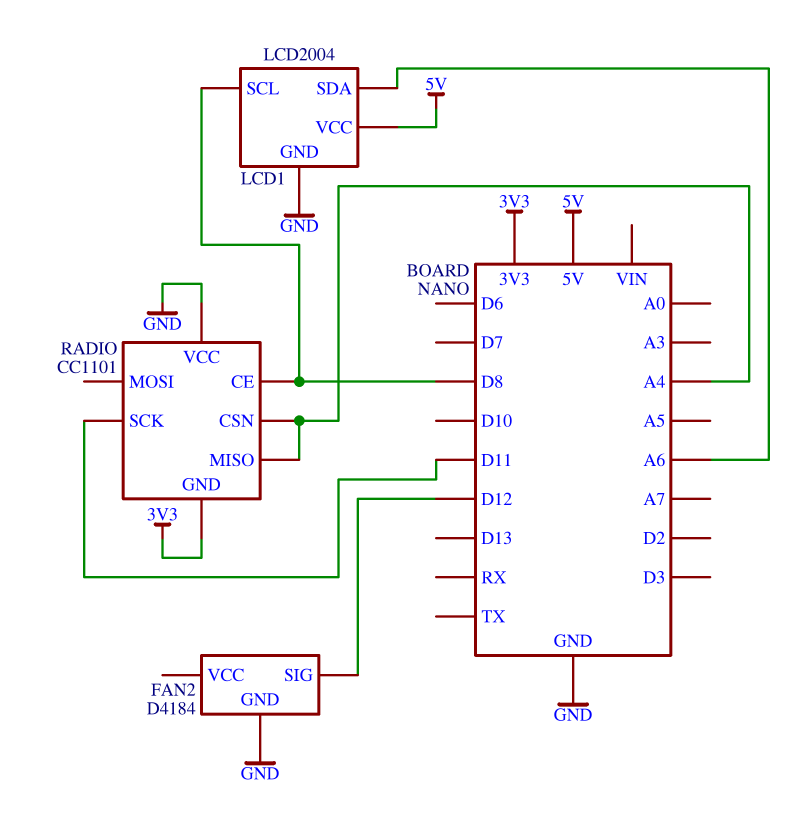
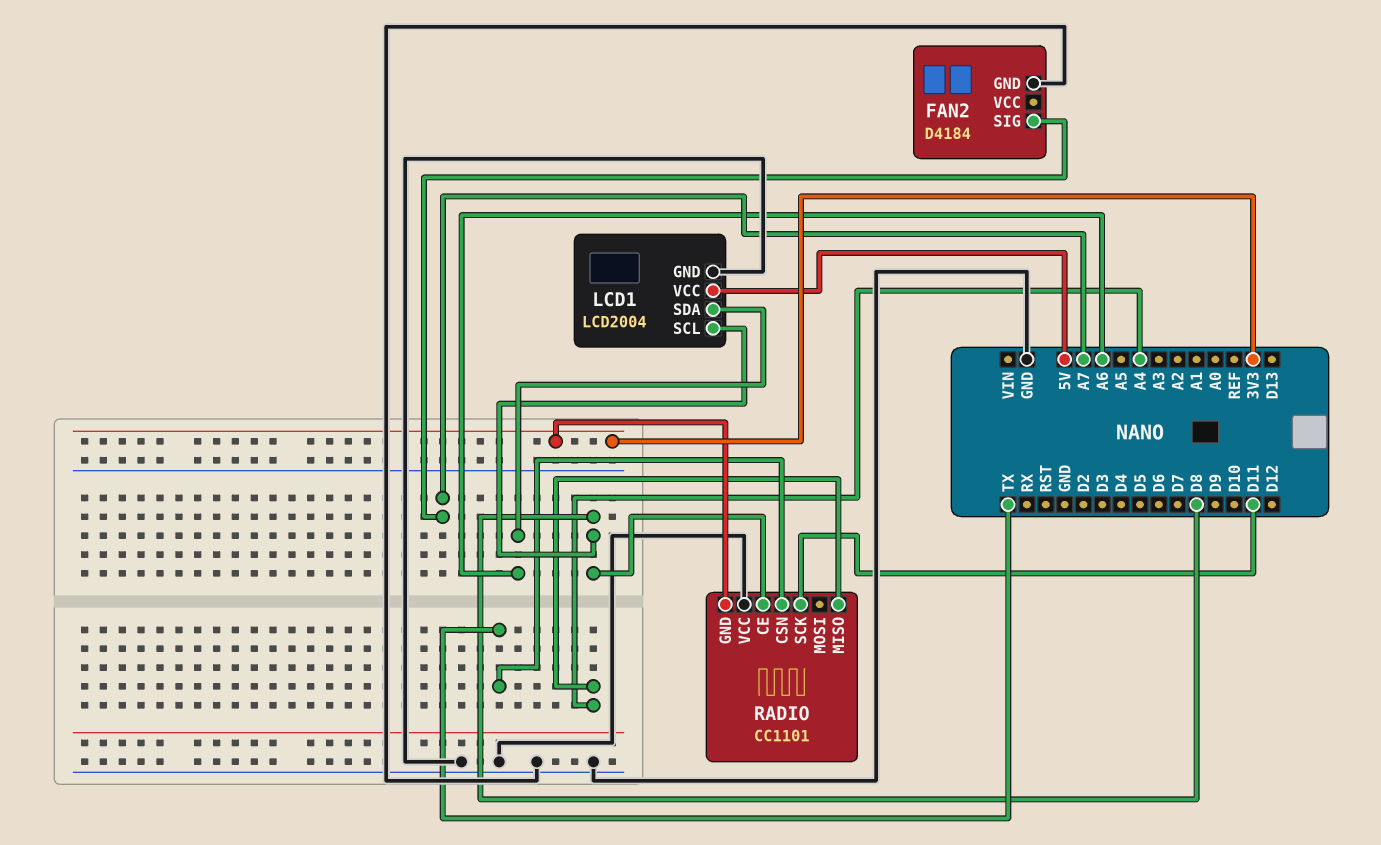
FAN2 pin SIG: D12 -> A7
RADIO pin CSN: A4 -> TX

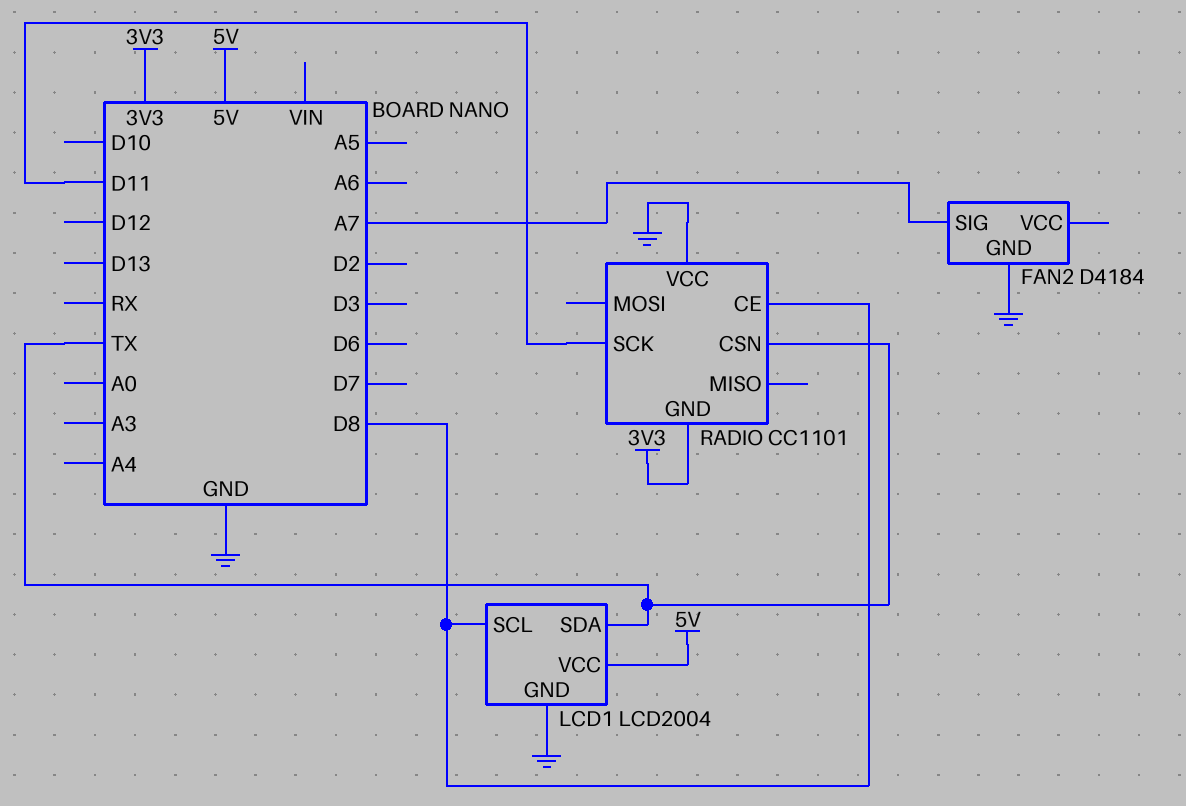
LCD1 pin SDA: A6 -> TX
RADIO pin MISO: A4 -> none

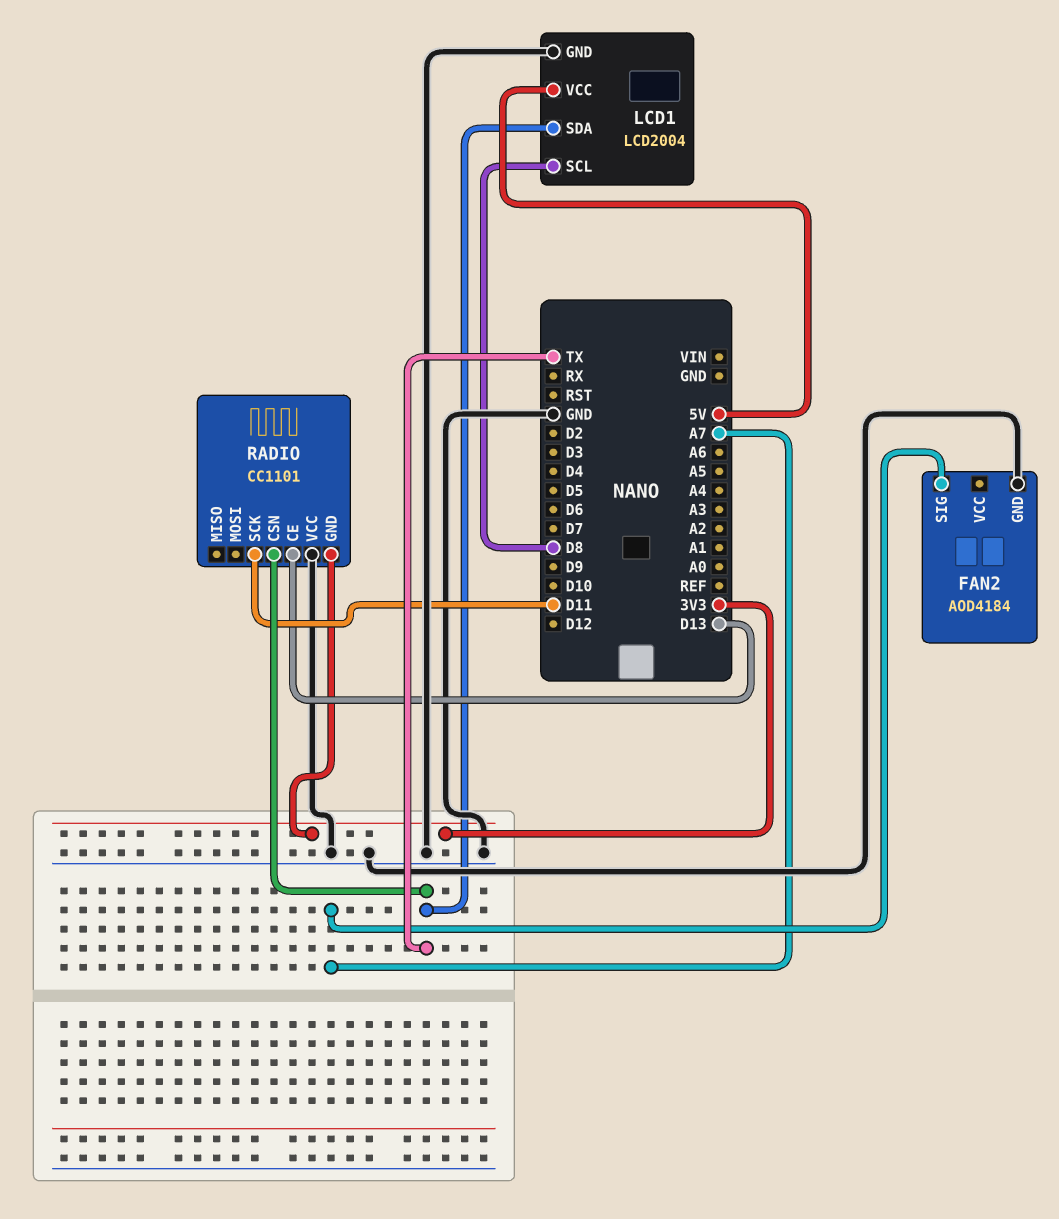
FAN2: D4184 -> AOD4184
RADIO pin CE: D8 -> D13

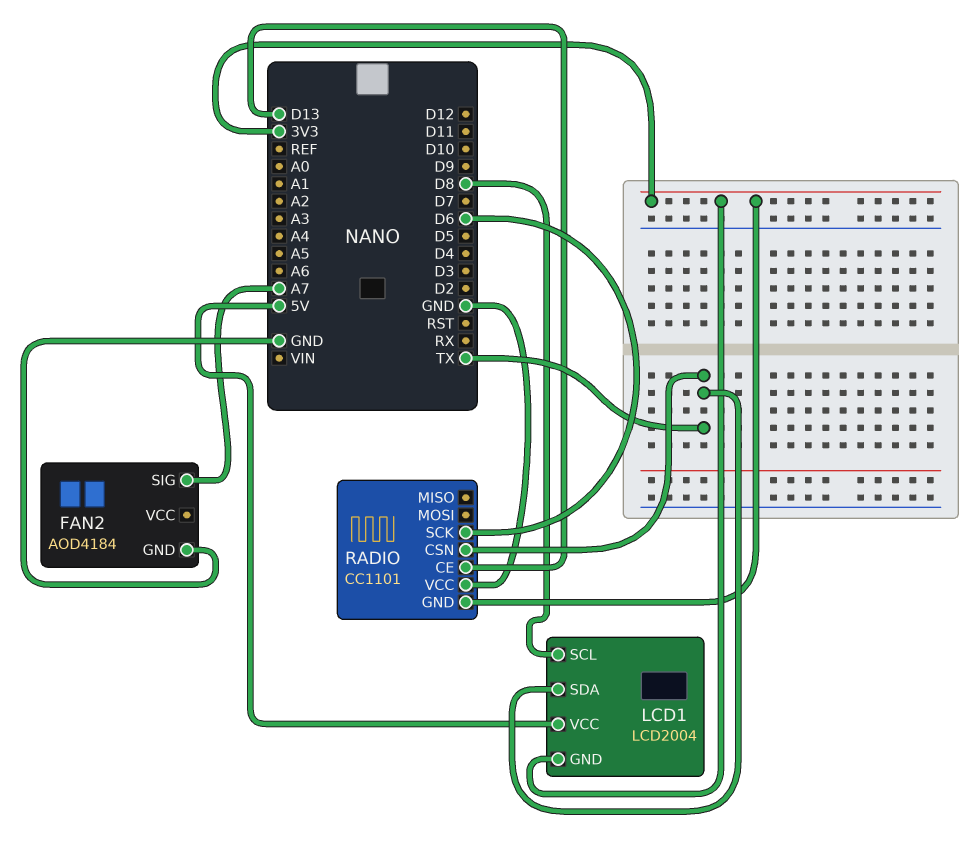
LCD1 pin GND: GND -> 3V3
RADIO pin SCK: D11 -> D6

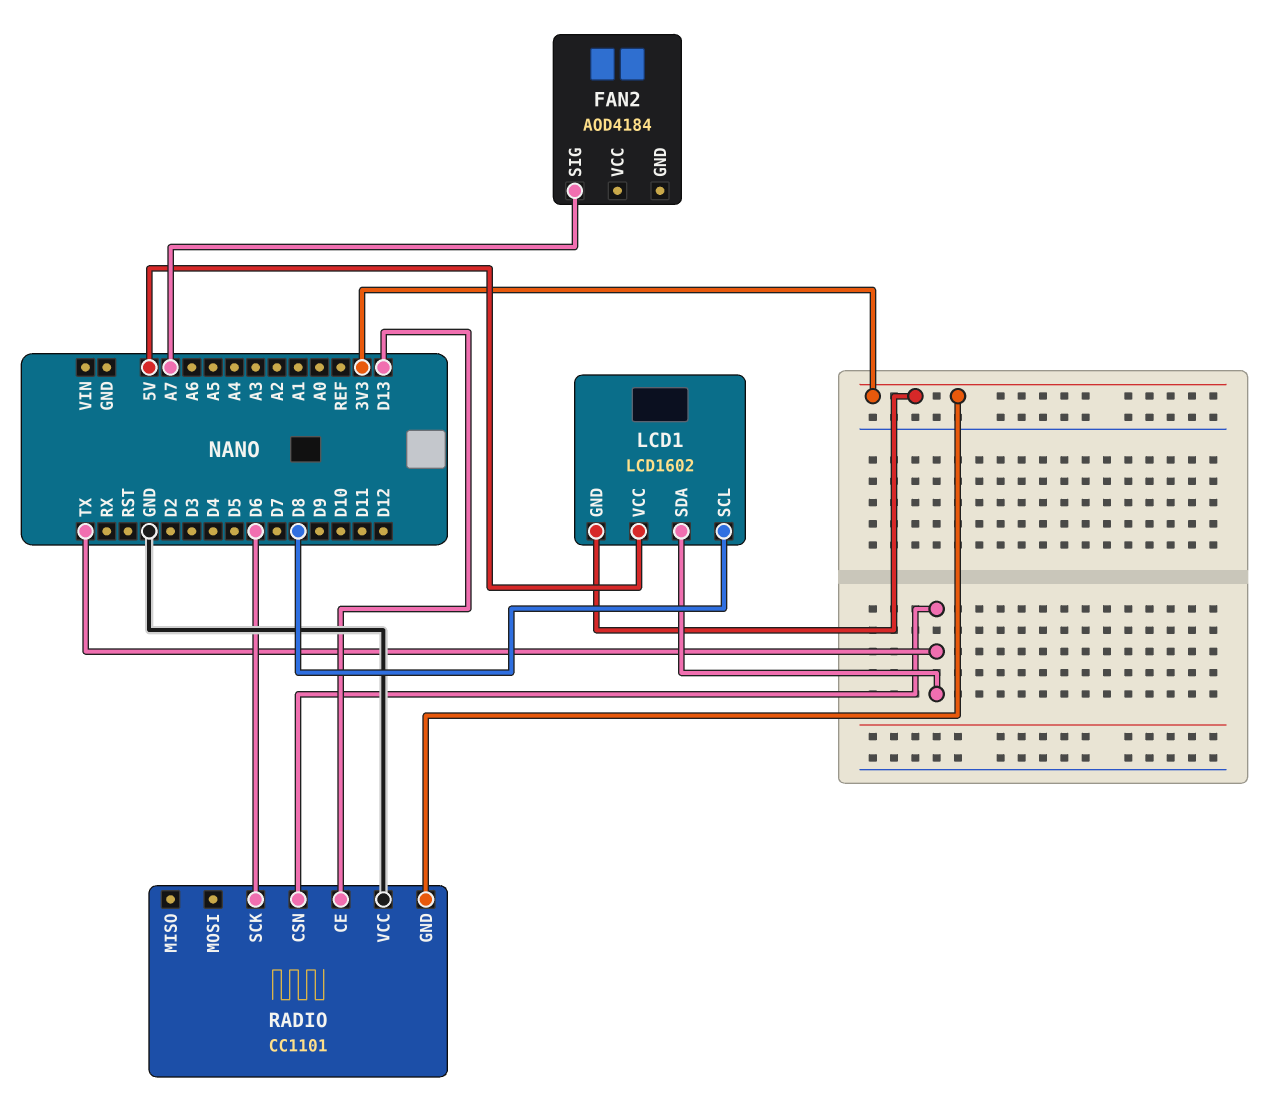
FAN2 pin GND: GND -> none
LCD1: LCD2004 -> LCD1602

